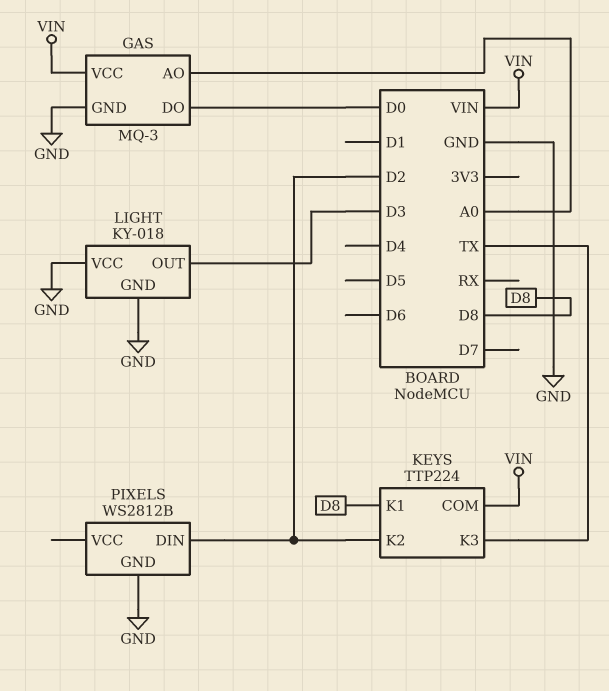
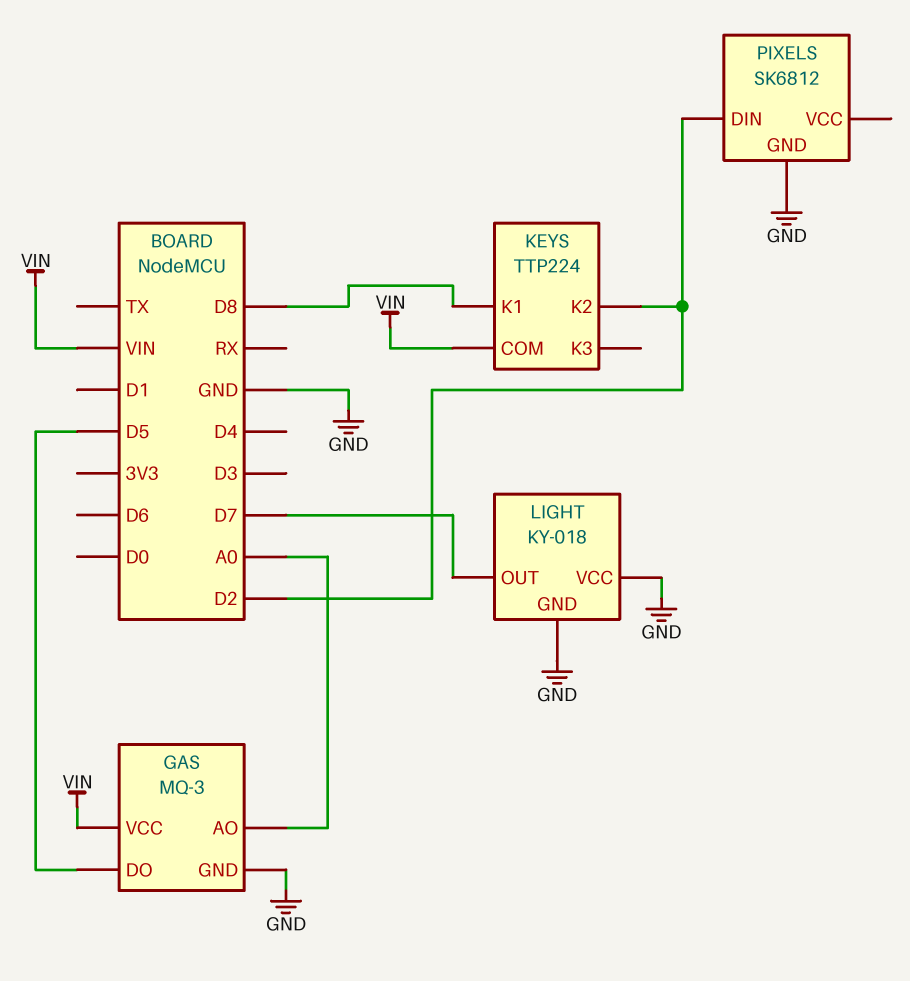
GAS pin DO: D0 -> D5
KEYS pin K3: TX -> none
LIGHT pin OUT: D3 -> D7
PIXELS: WS2812B -> SK6812

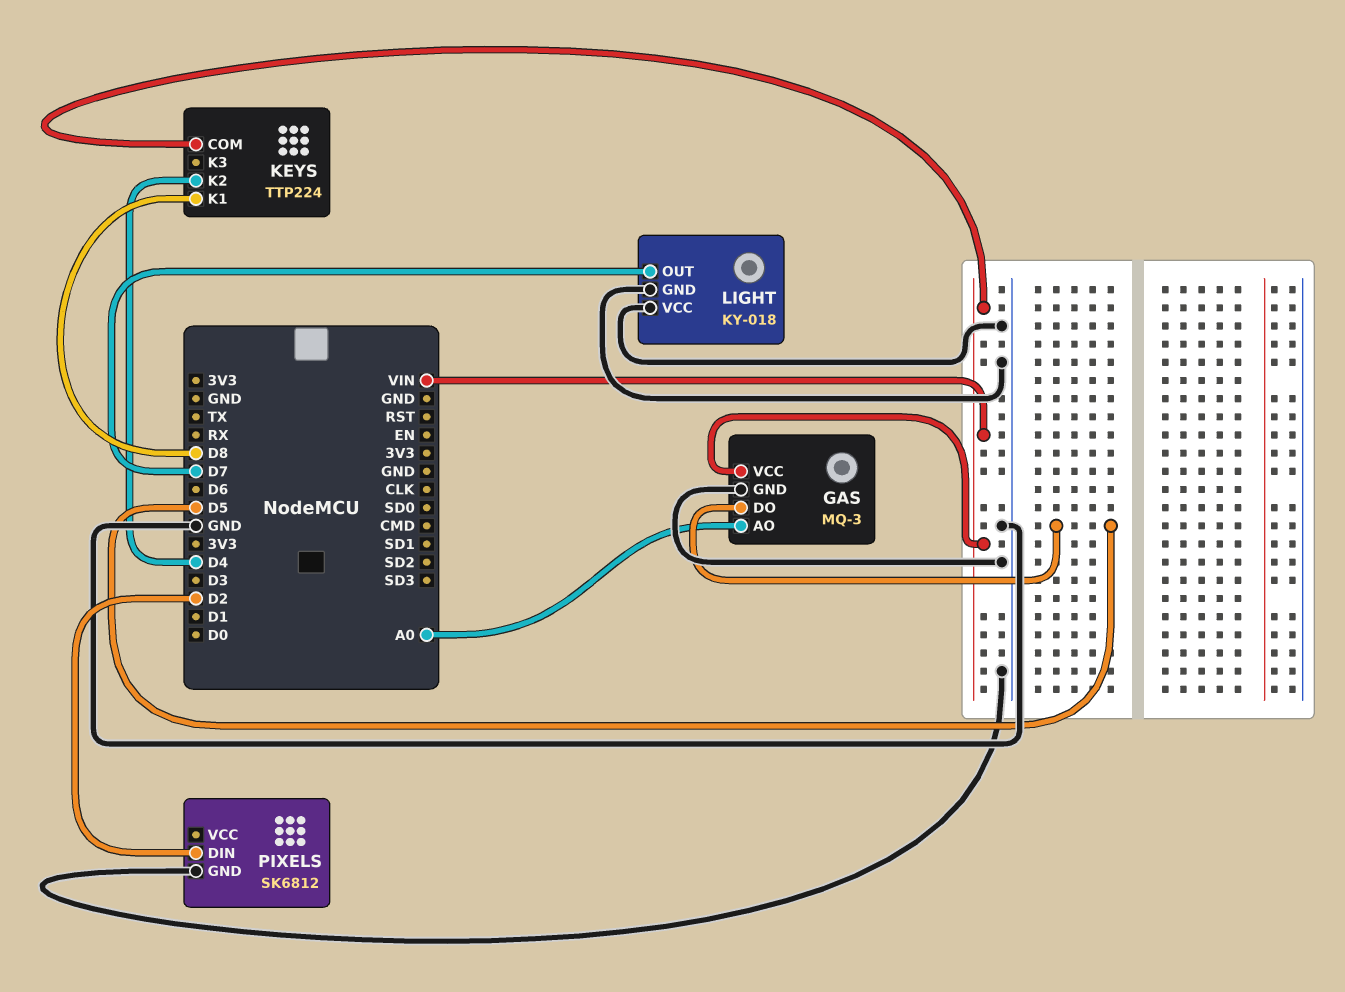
KEYS pin K2: D2 -> D4

